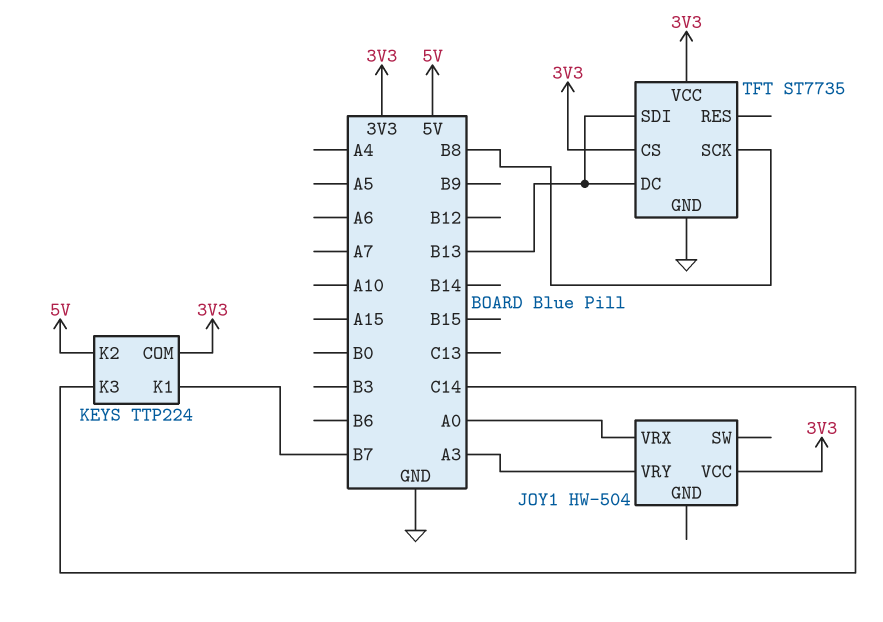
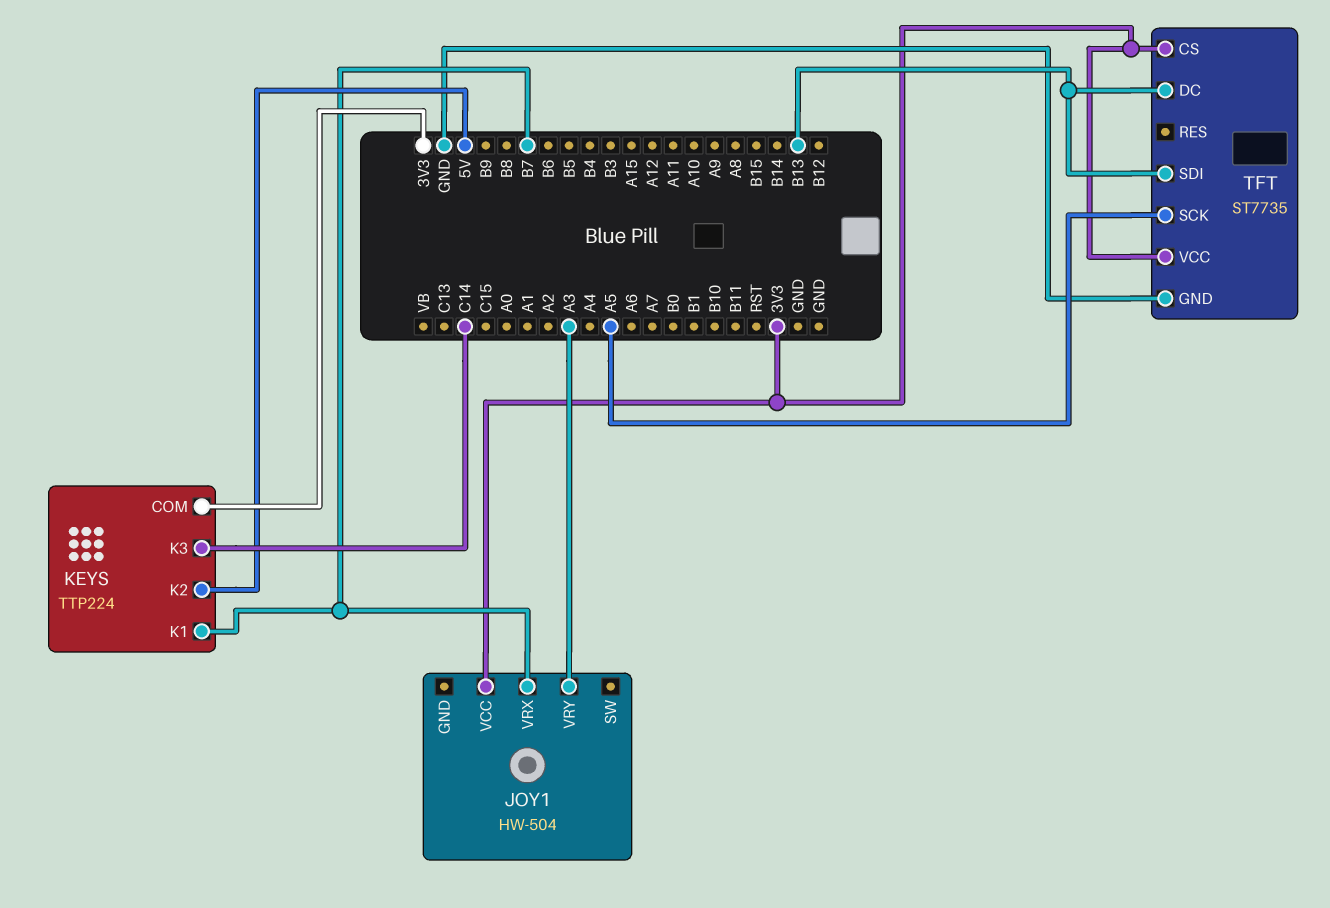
JOY1 pin VRX: A0 -> B7
TFT pin SCK: B8 -> A5

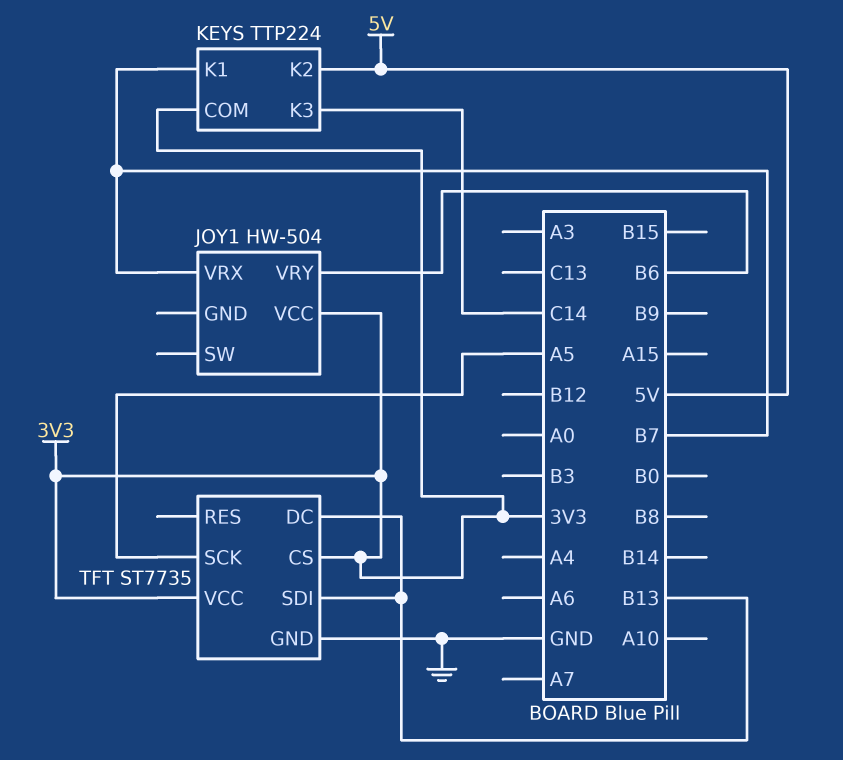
JOY1 pin VRY: A3 -> B6

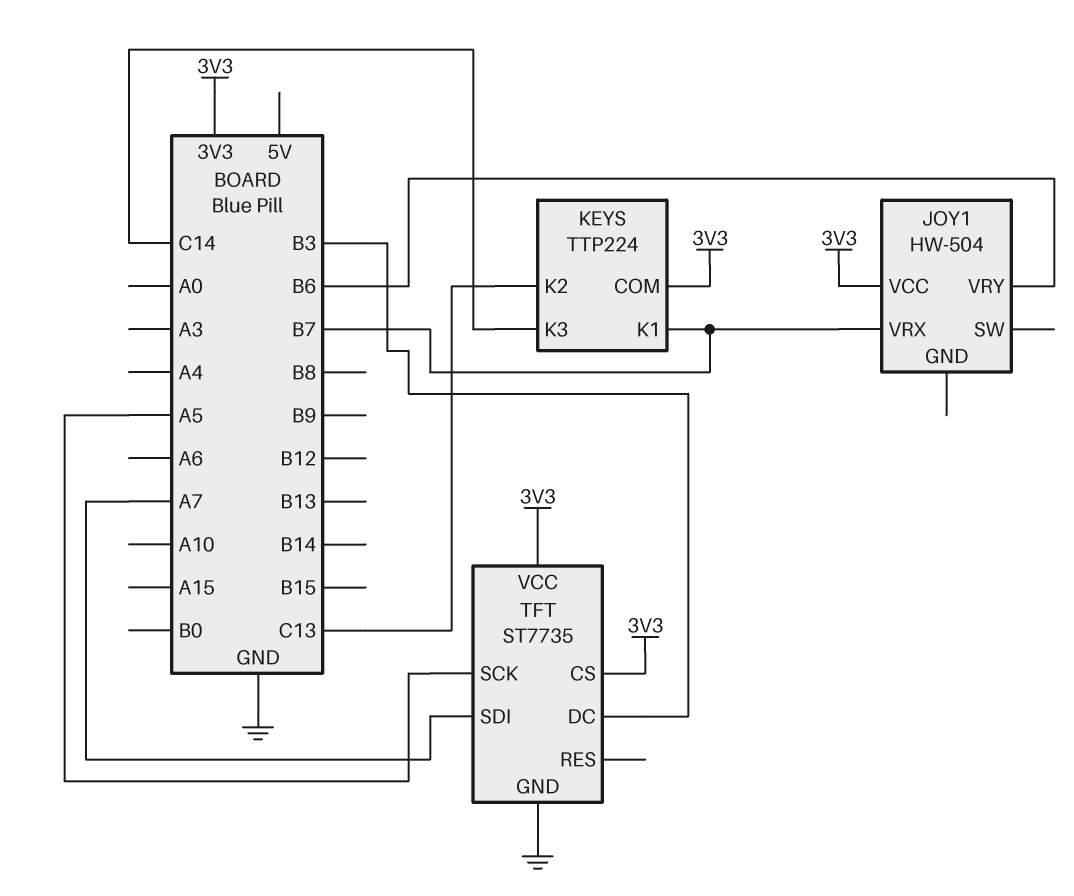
KEYS pin K2: 5V -> C13
TFT pin DC: B13 -> B3
TFT pin SDI: B13 -> A7

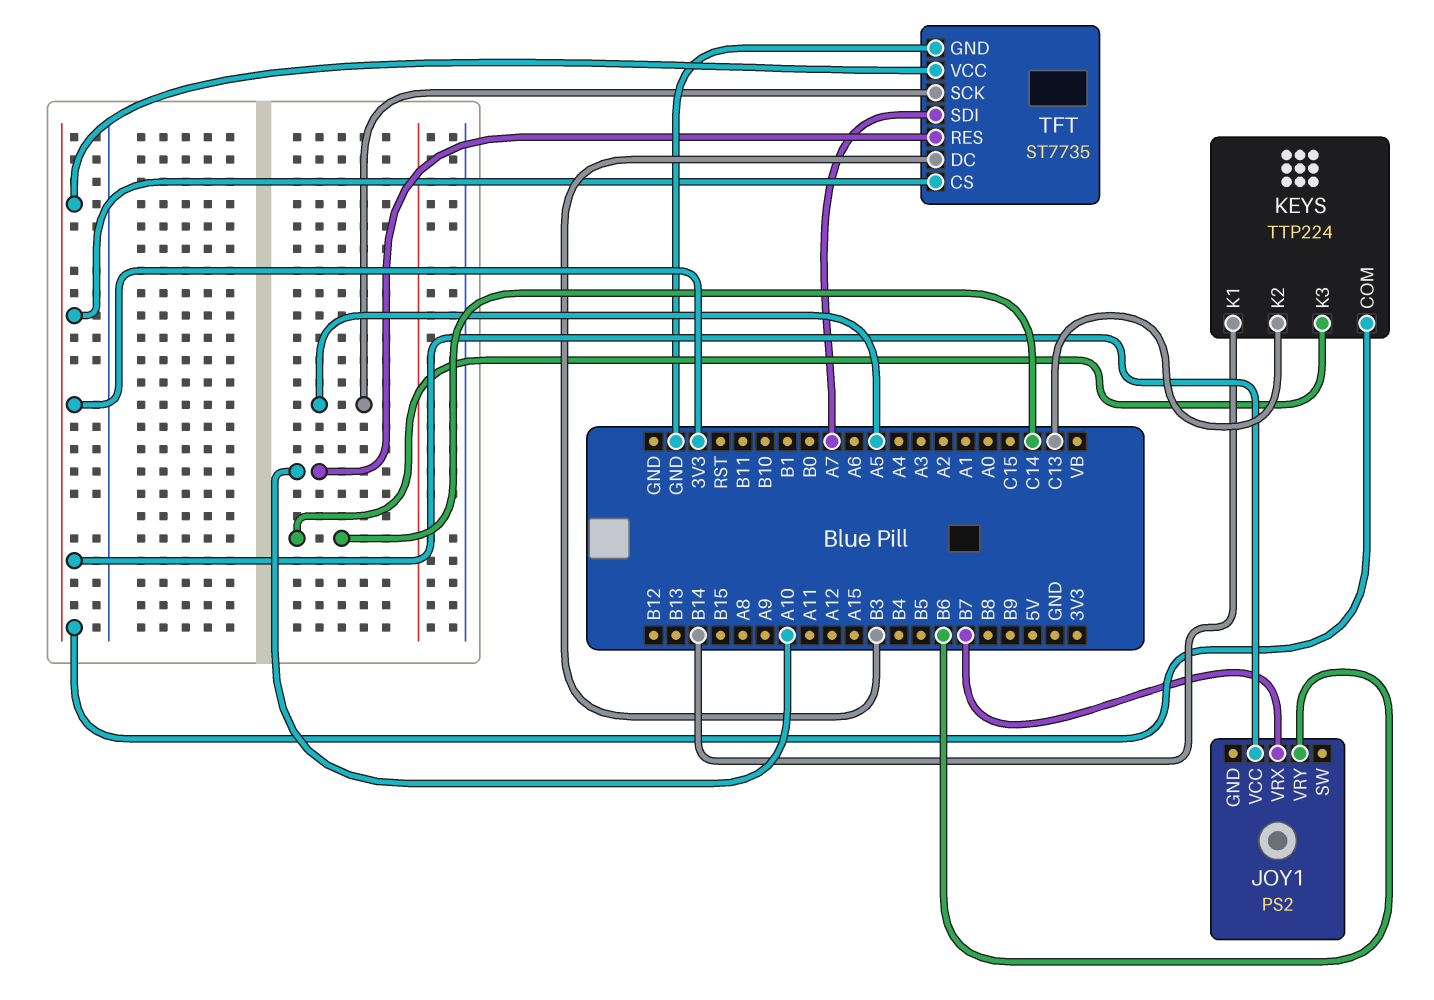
JOY1: HW-504 -> PS2
KEYS pin K1: B7 -> B14
TFT pin RES: none -> A10

